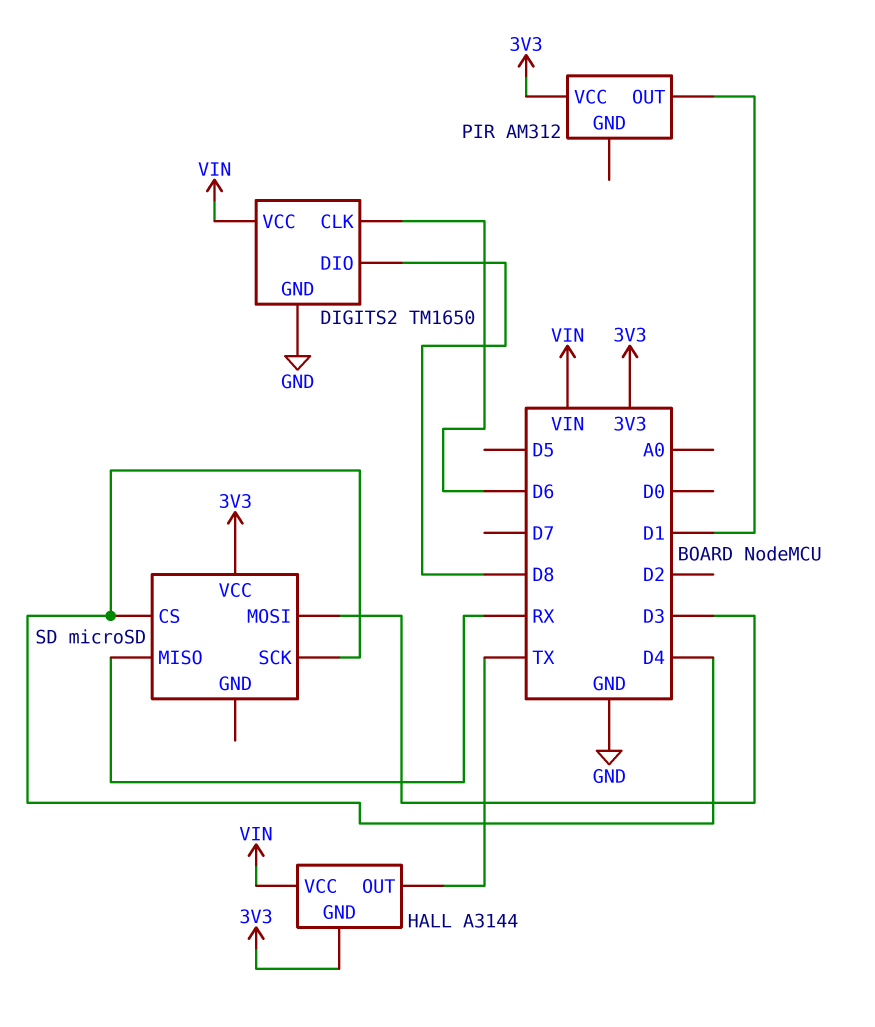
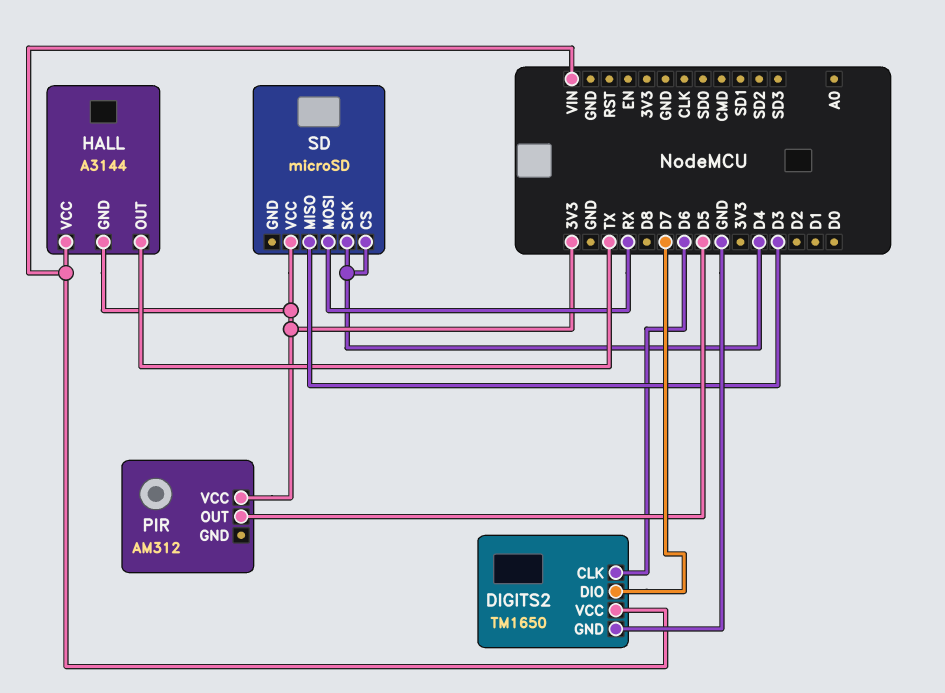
DIGITS2 pin DIO: D8 -> D7
PIR pin OUT: D1 -> D5
SD pin MISO: RX -> D3
SD pin MOSI: D3 -> RX

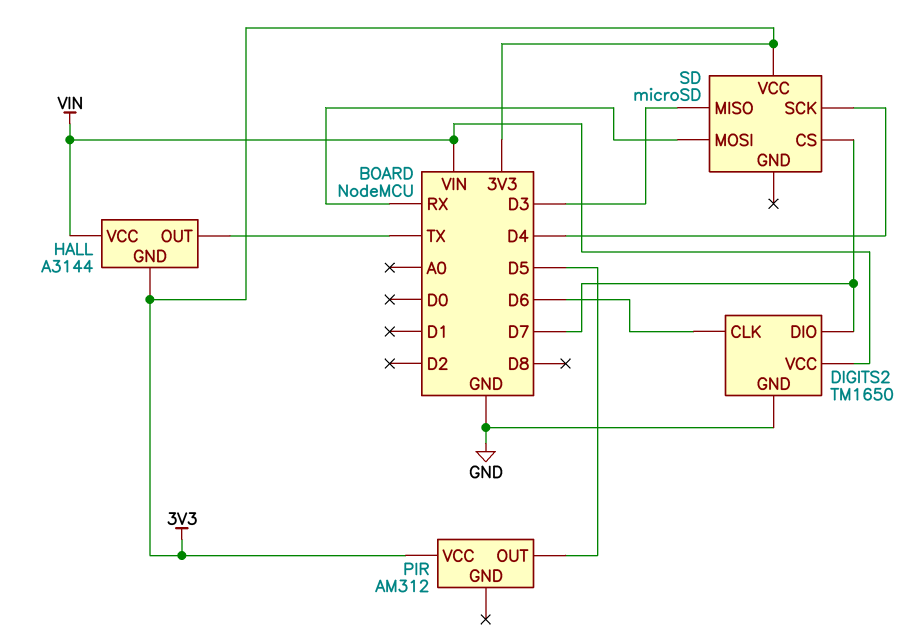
SD pin CS: D4 -> D7

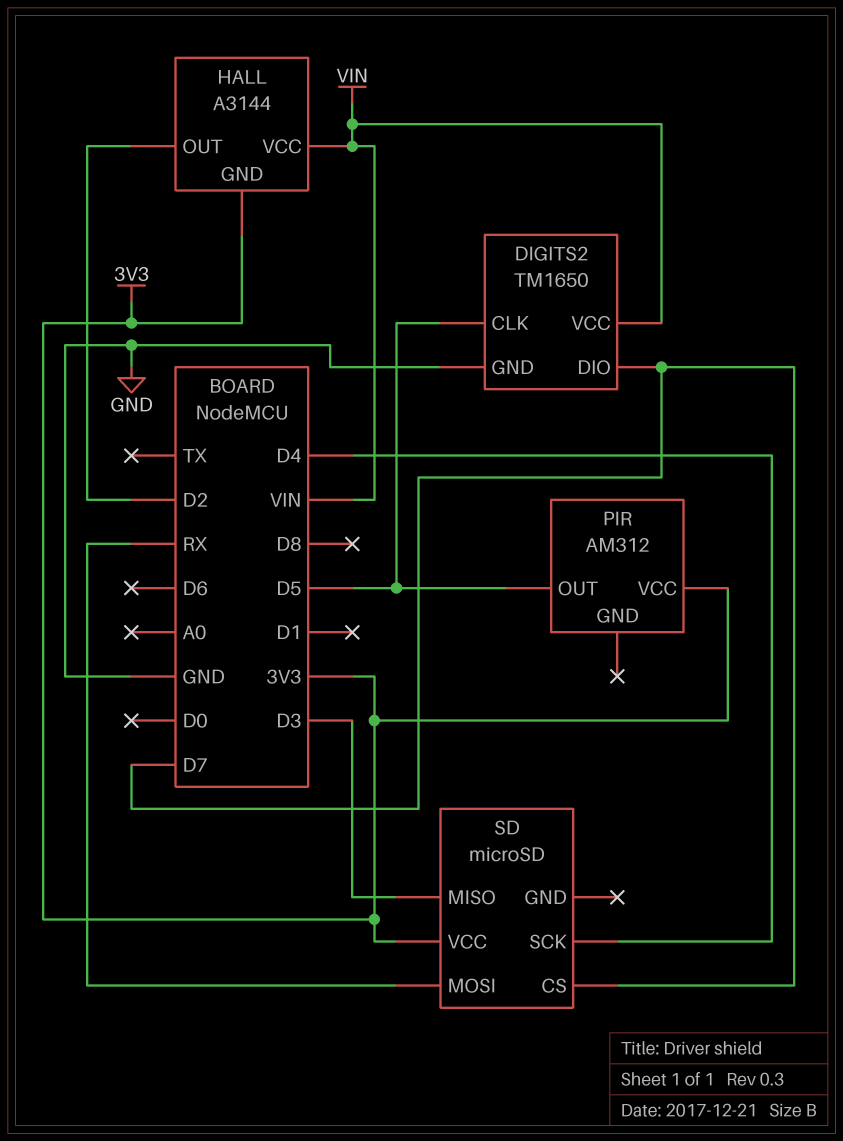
DIGITS2 pin CLK: D6 -> D5
HALL pin OUT: TX -> D2

